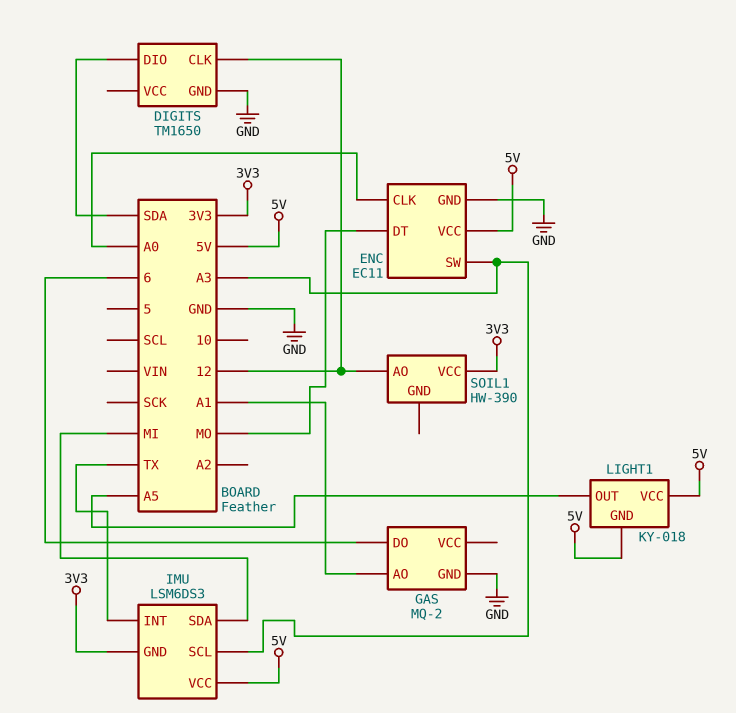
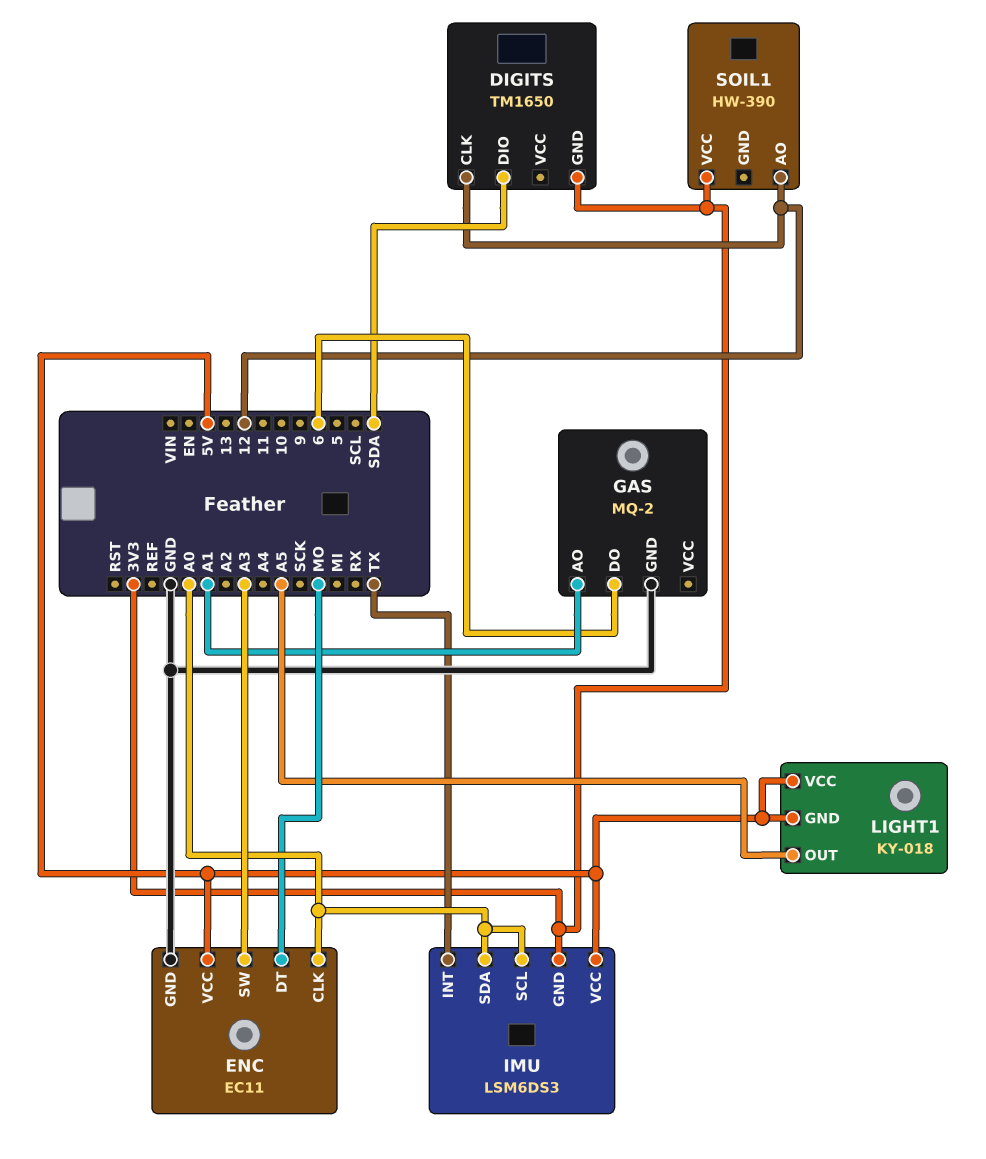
DIGITS pin GND: GND -> 3V3
IMU pin SCL: A3 -> A0
IMU pin SDA: MI -> A0

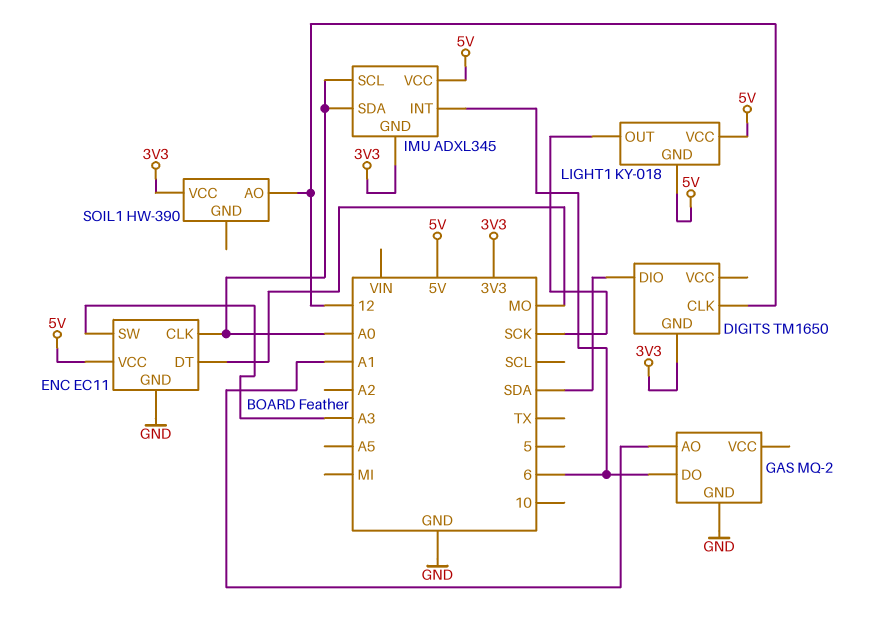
IMU: LSM6DS3 -> ADXL345
IMU pin INT: TX -> 6
LIGHT1 pin OUT: A5 -> SCK

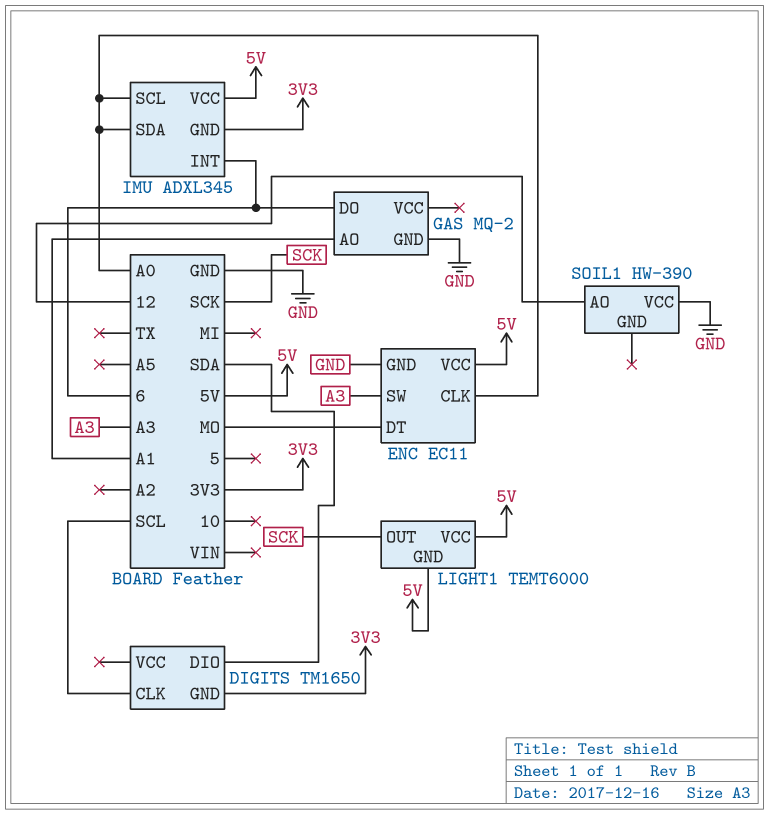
DIGITS pin CLK: 12 -> SCL
LIGHT1: KY-018 -> TEMT6000
SOIL1 pin VCC: 3V3 -> GND

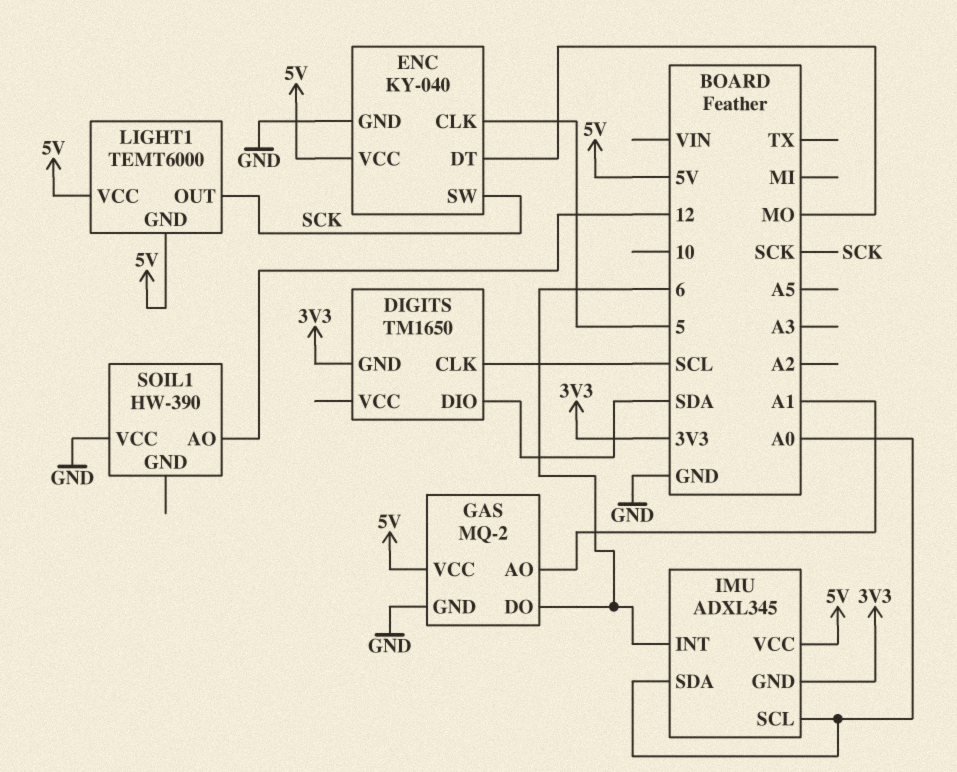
ENC: EC11 -> KY-040
ENC pin CLK: A0 -> 5
ENC pin SW: A3 -> SCK
GAS pin VCC: none -> 5V

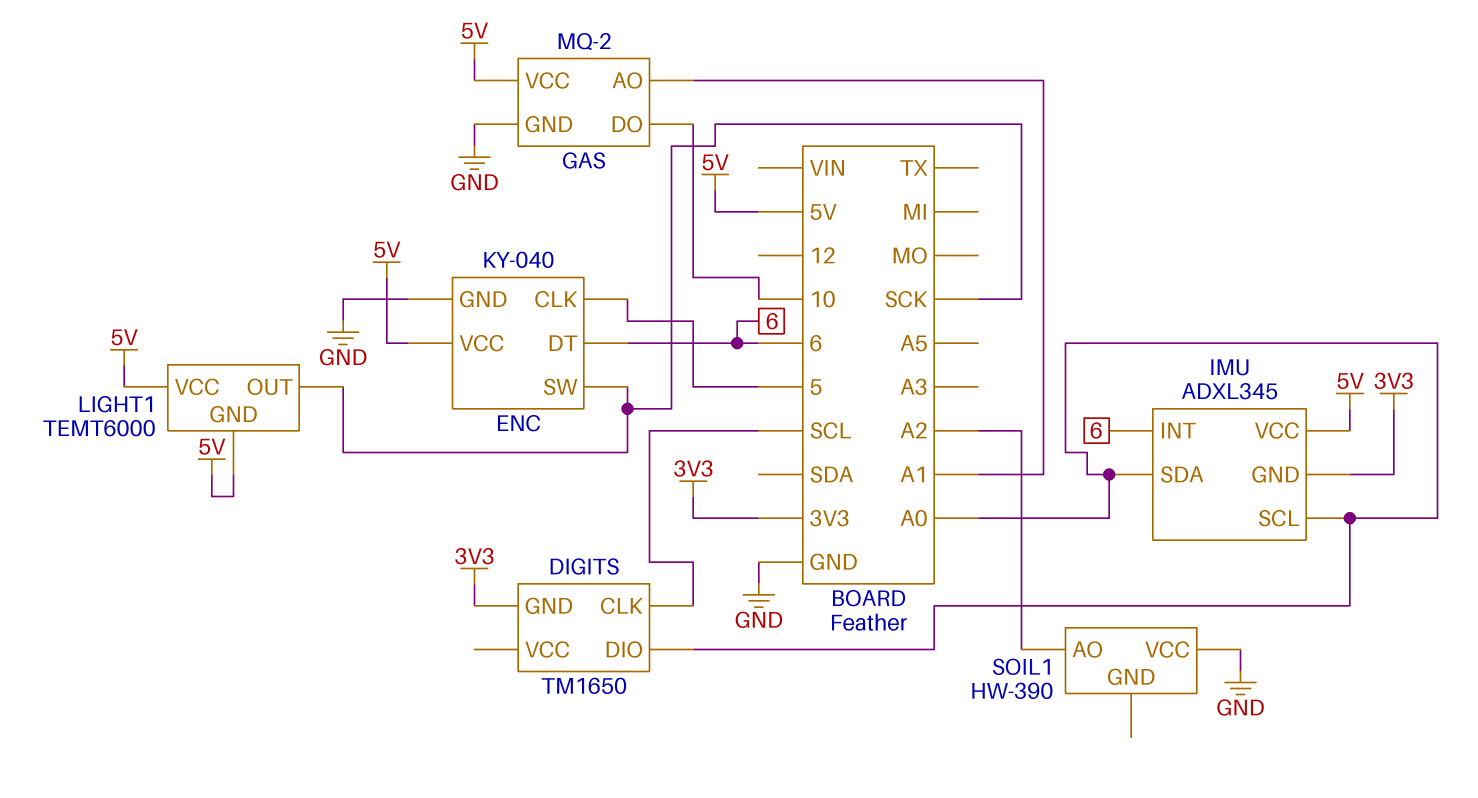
DIGITS pin DIO: SDA -> A0
ENC pin DT: MO -> 6
GAS pin DO: 6 -> 10
SOIL1 pin AO: 12 -> A2

